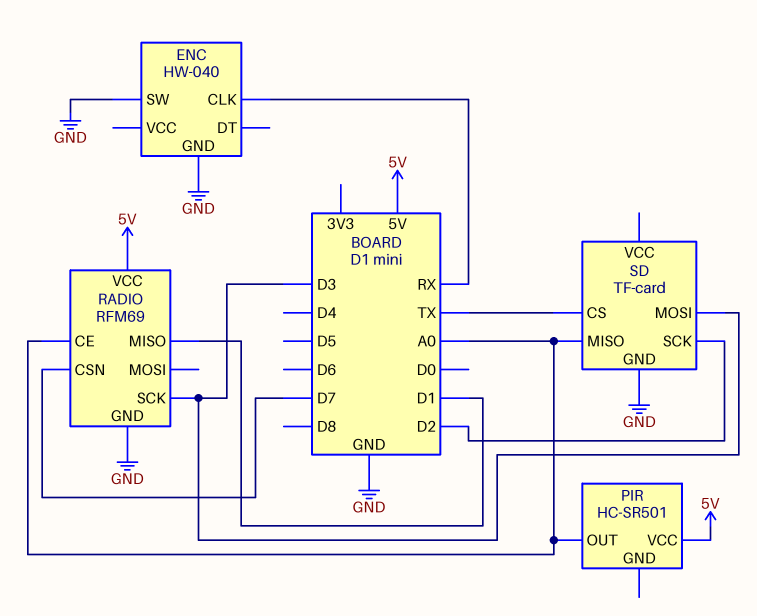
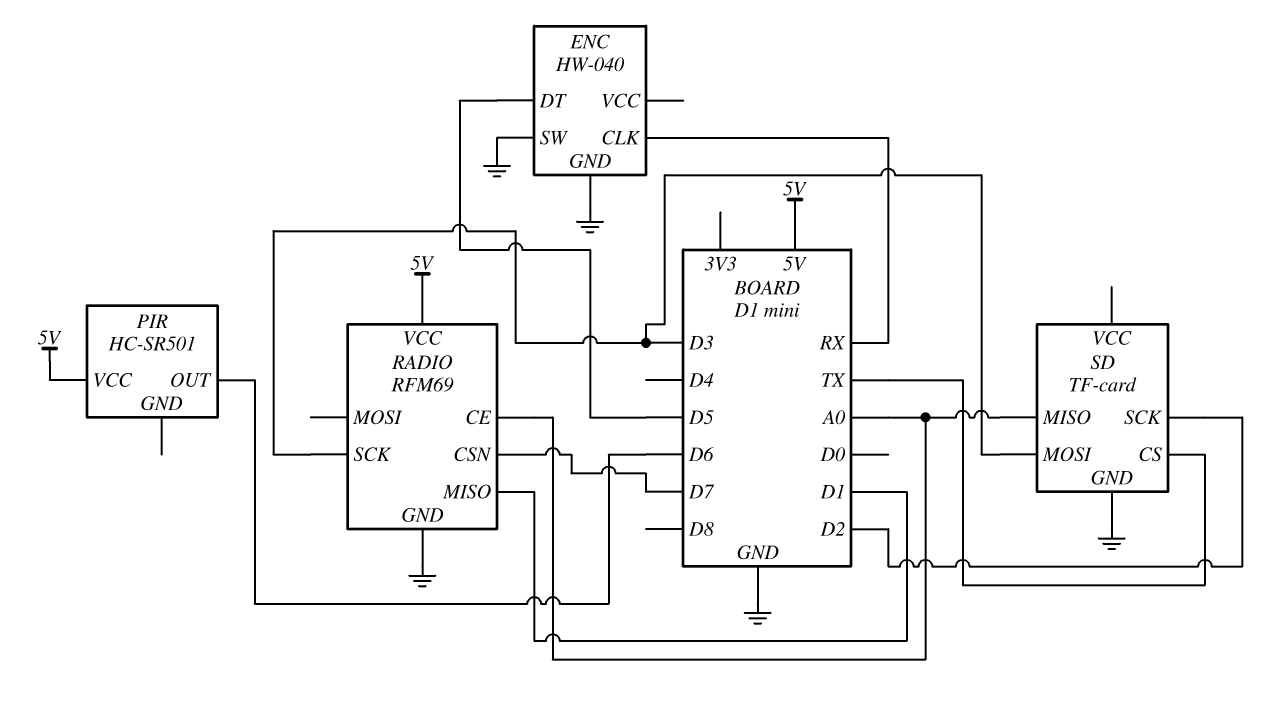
ENC pin DT: none -> D5
PIR pin OUT: A0 -> D6

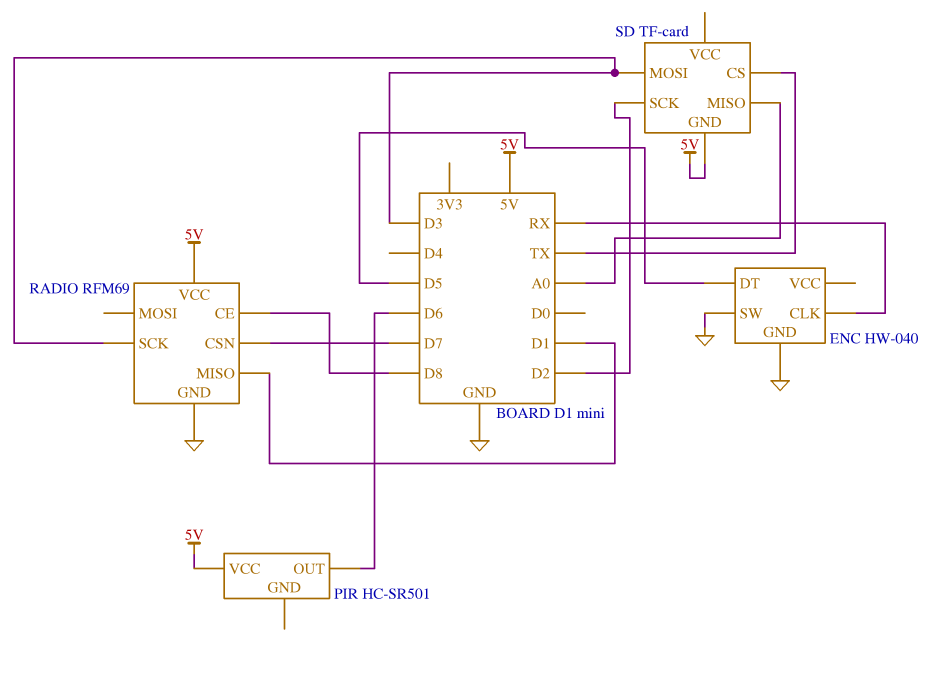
RADIO pin CE: A0 -> D8
SD pin GND: GND -> 5V

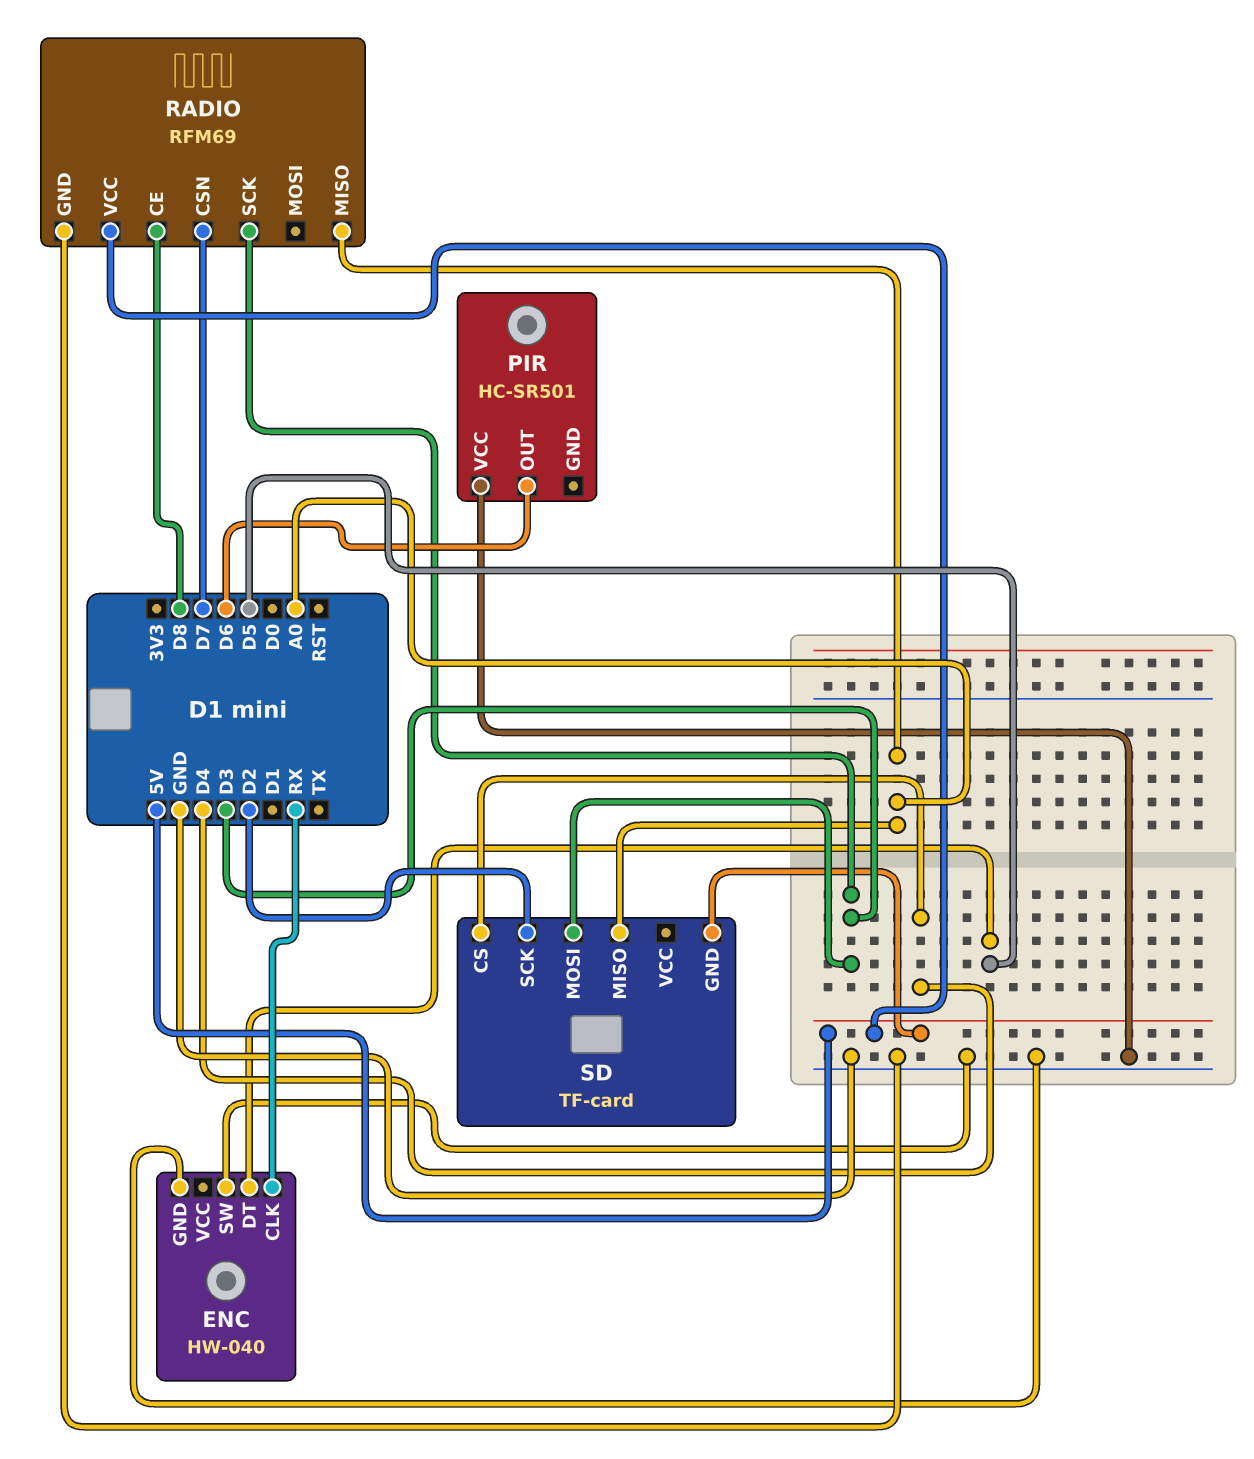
PIR pin VCC: 5V -> GND
RADIO pin MISO: D1 -> A0
SD pin CS: TX -> D4

